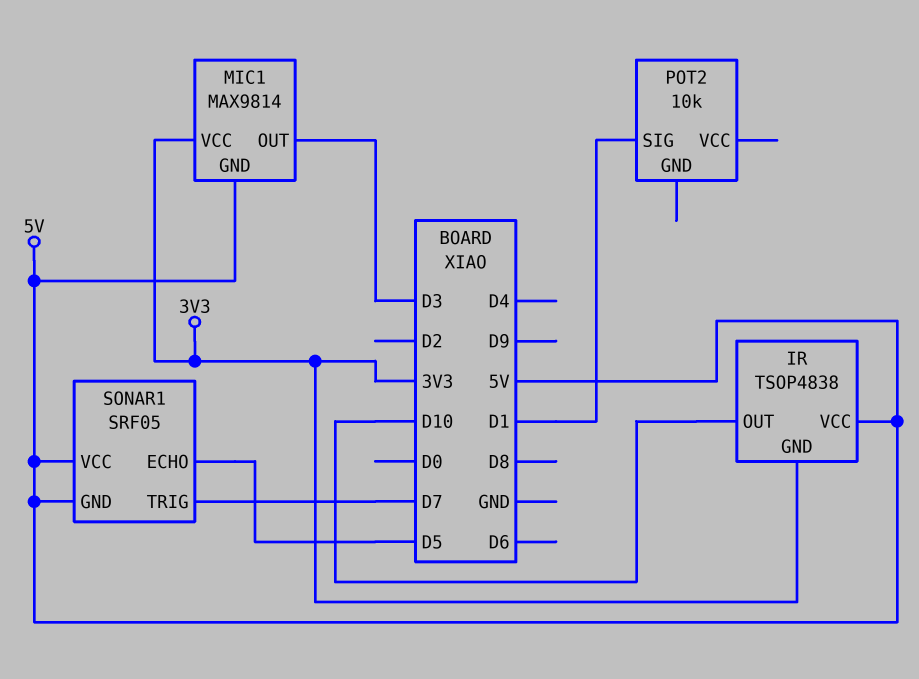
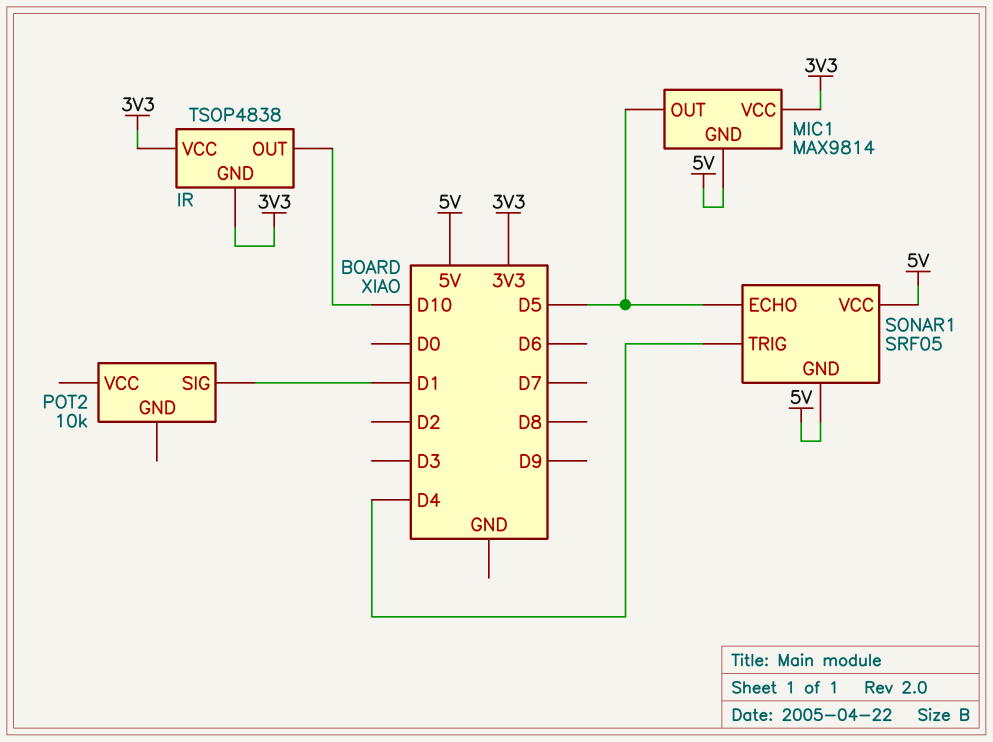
IR pin VCC: 5V -> 3V3
MIC1 pin OUT: D3 -> D5
SONAR1 pin TRIG: D7 -> D4

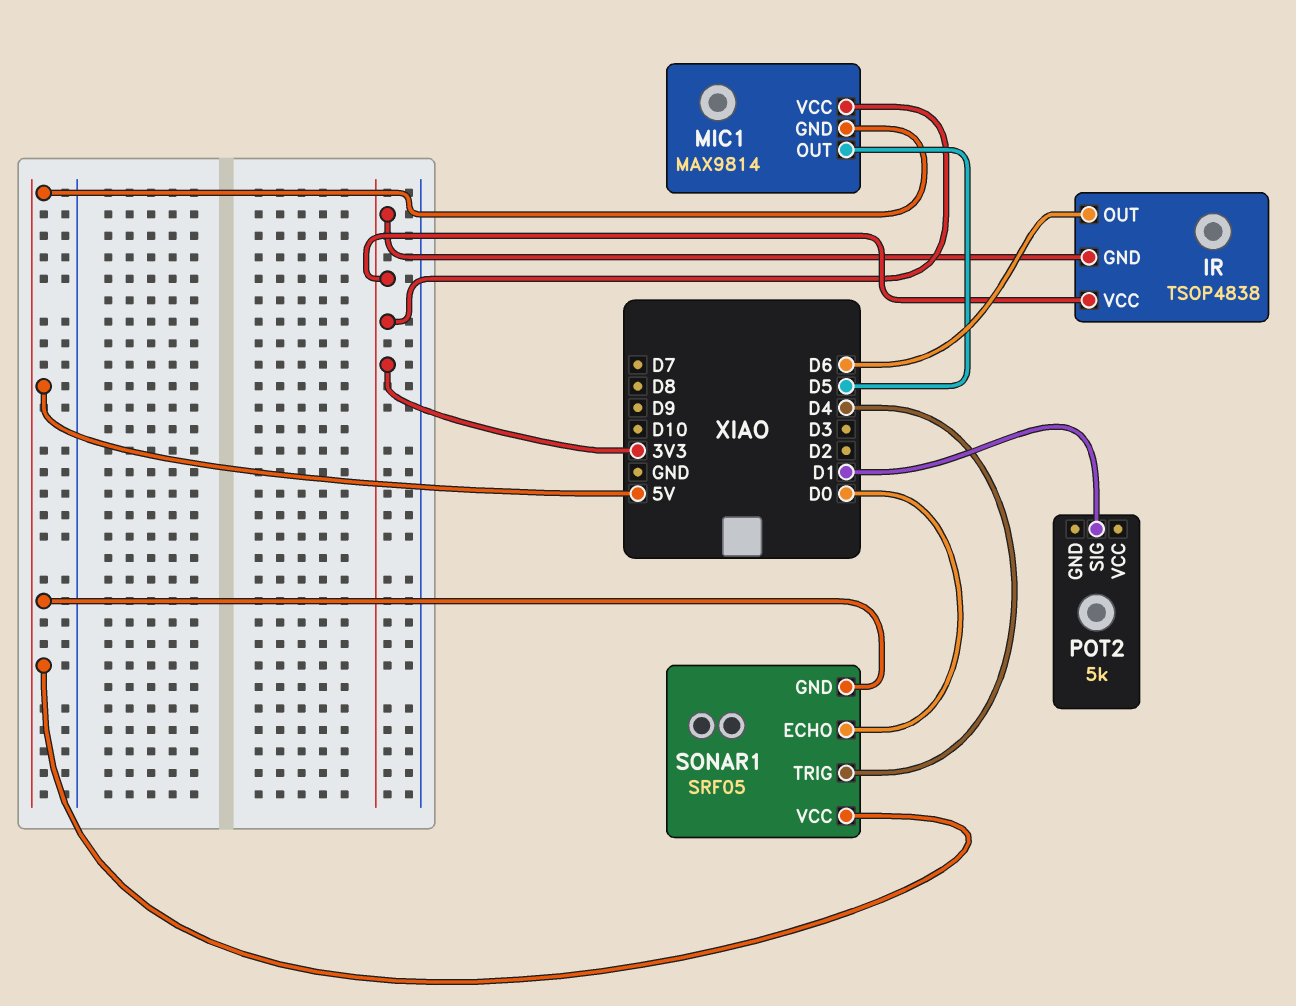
IR pin OUT: D10 -> D6
POT2: 10k -> 5k
SONAR1 pin ECHO: D5 -> D0

